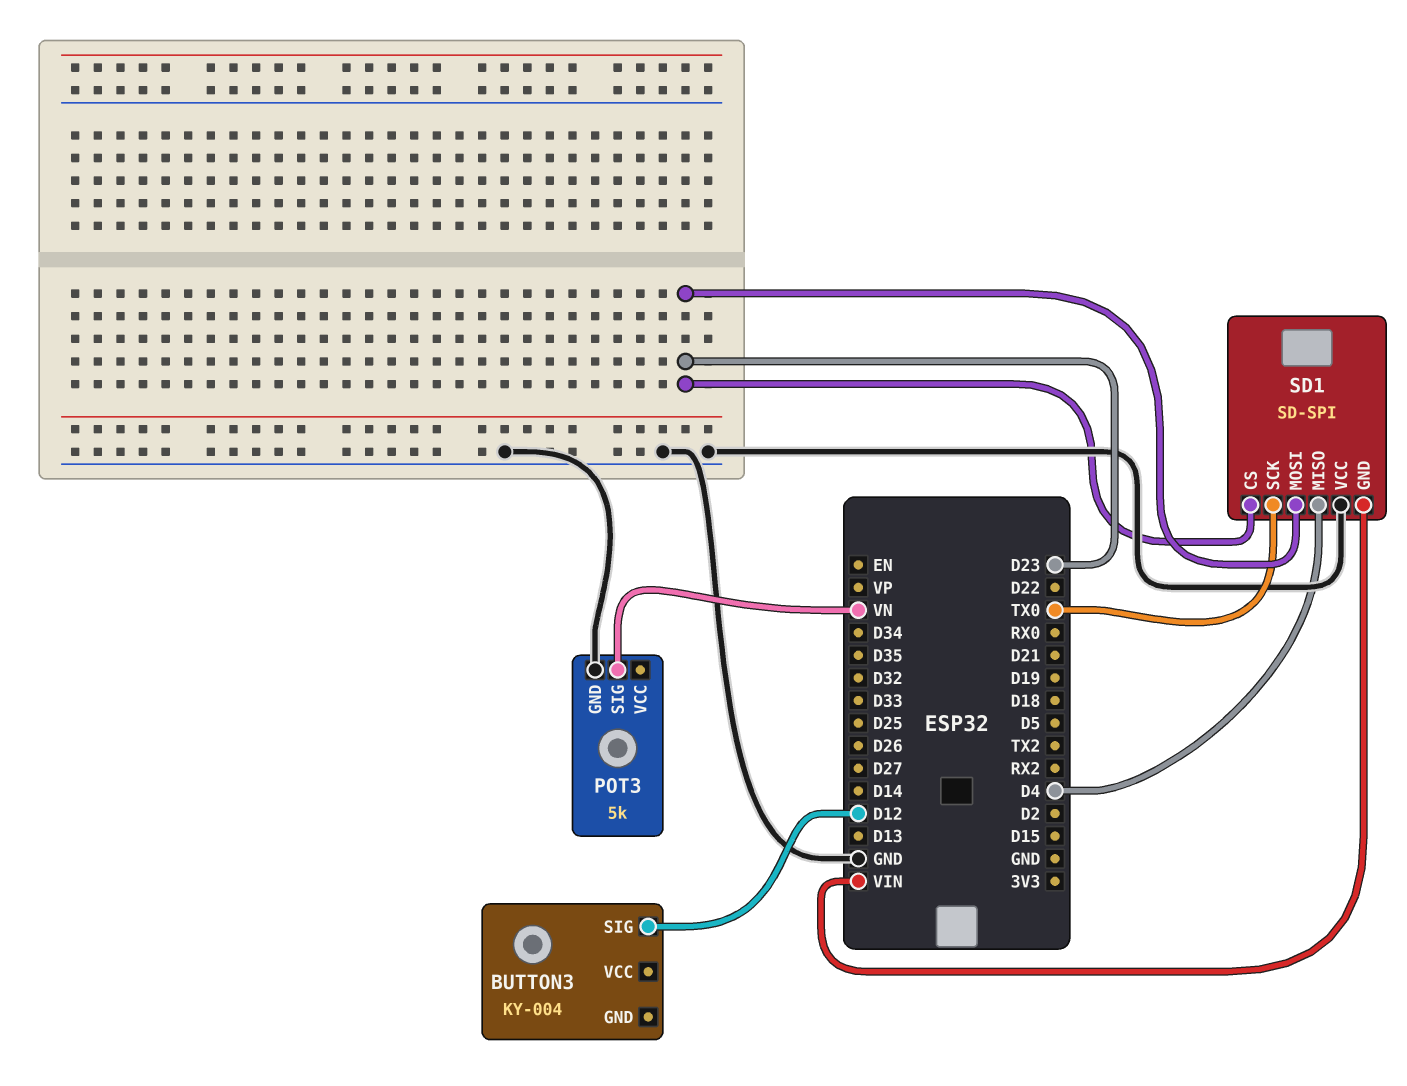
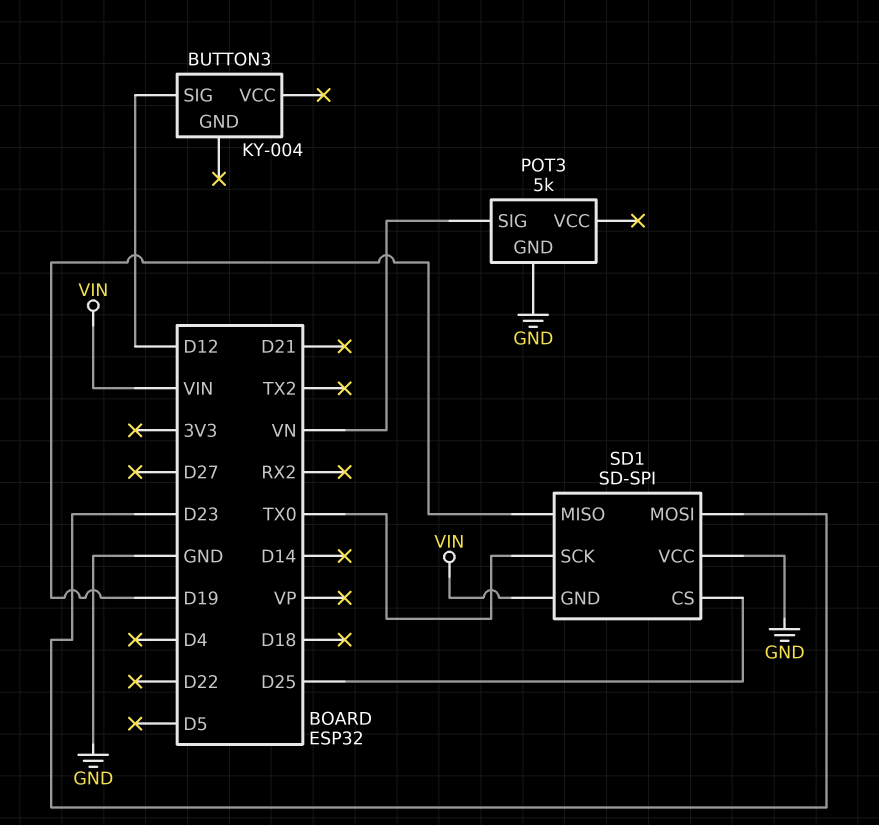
SD1 pin CS: D23 -> D25
SD1 pin MISO: D4 -> D19

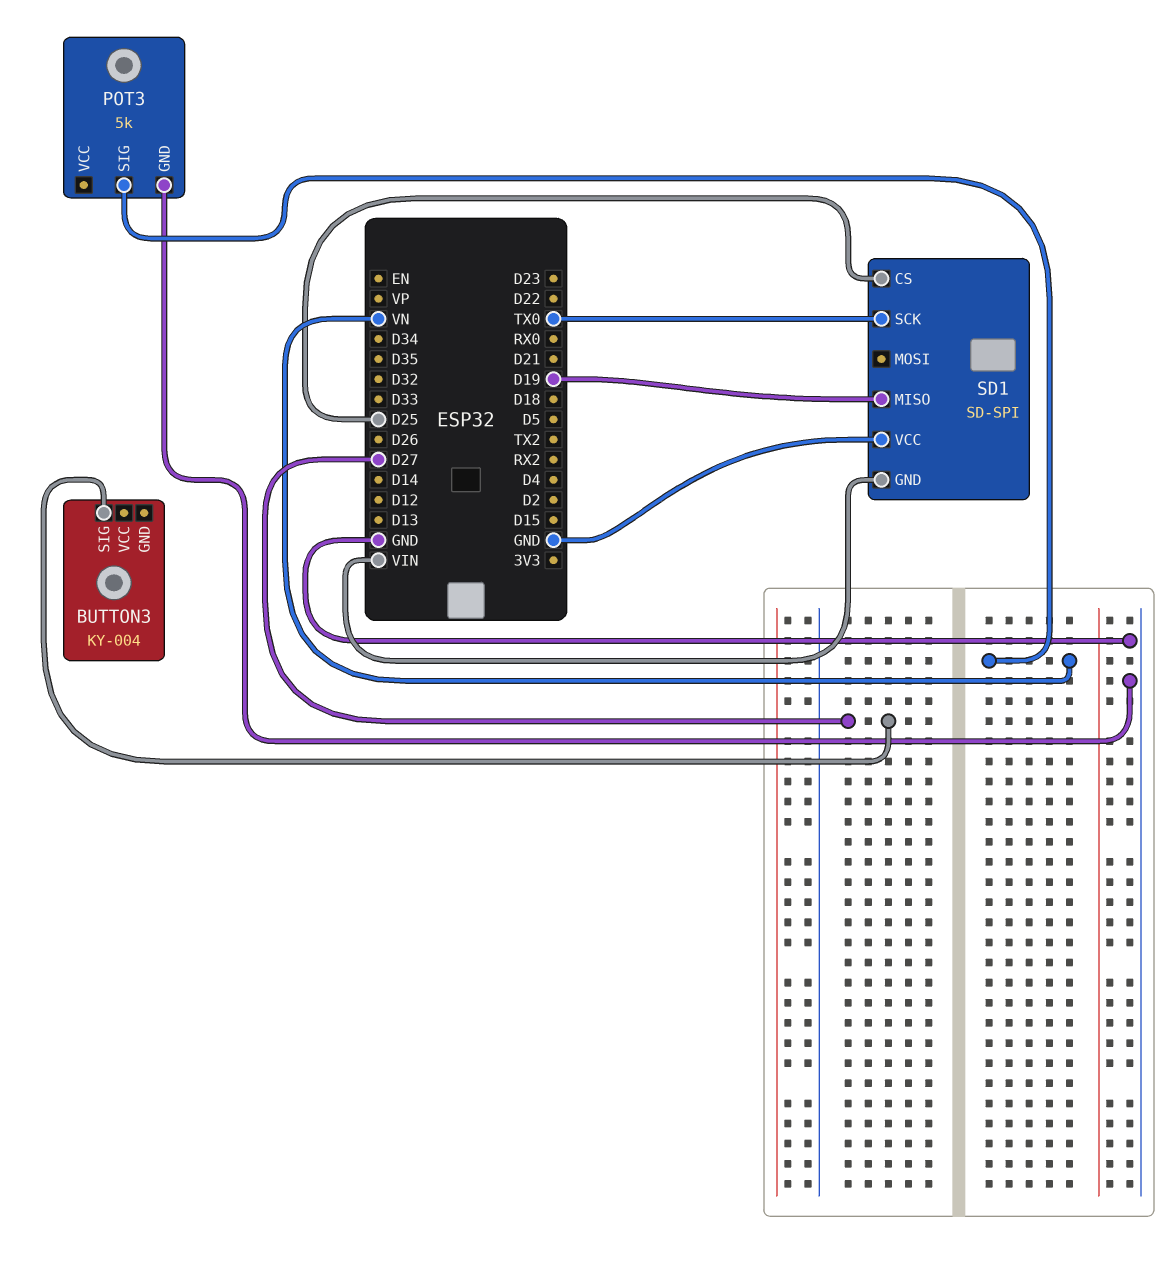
BUTTON3 pin SIG: D12 -> D27
SD1 pin MOSI: D23 -> none

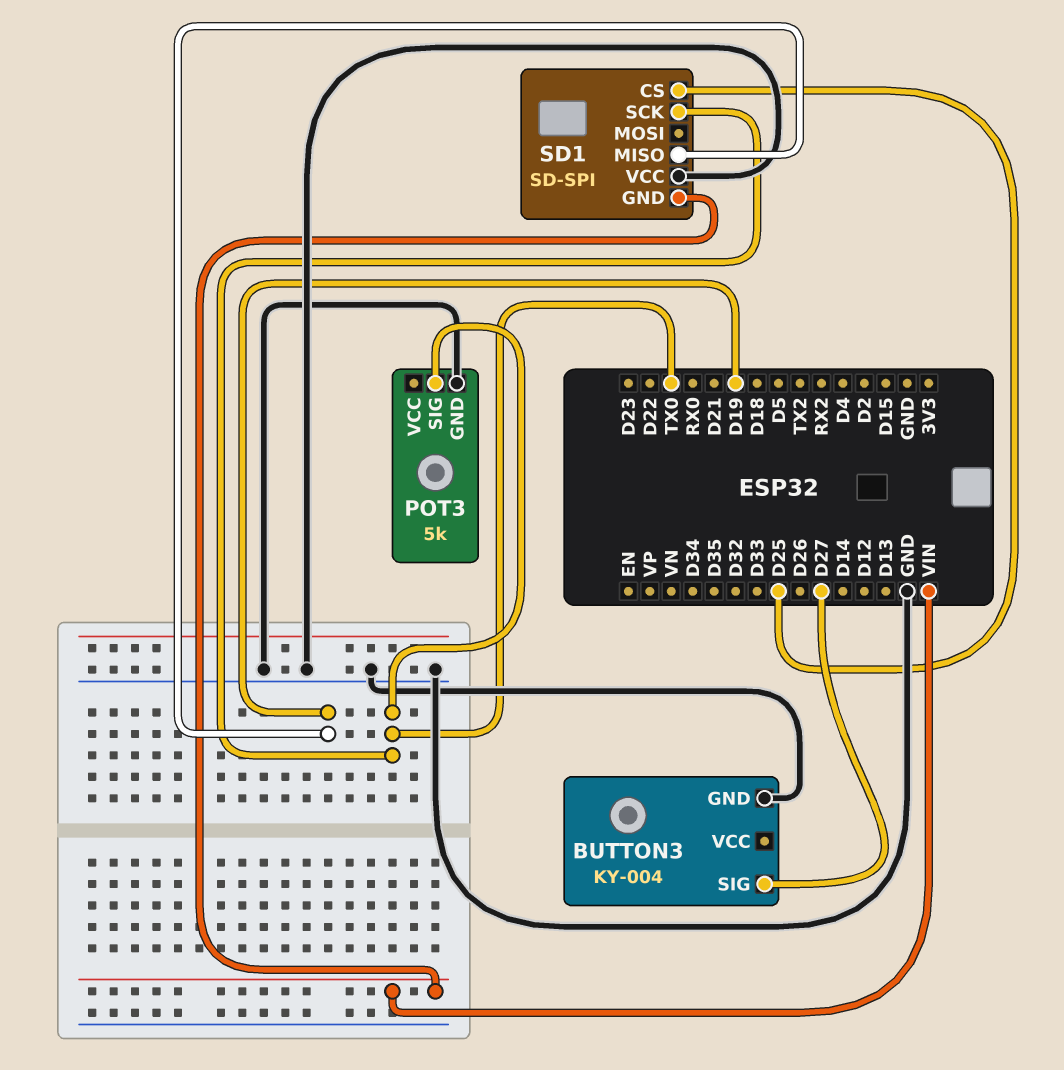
BUTTON3 pin GND: none -> GND
POT3 pin SIG: VN -> TX0

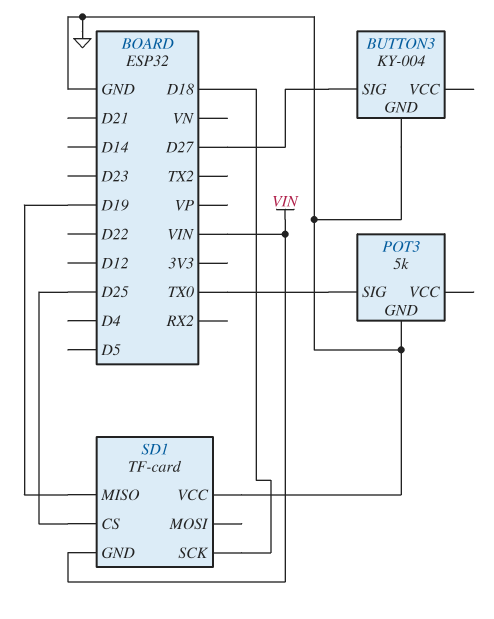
SD1: SD-SPI -> TF-card
SD1 pin SCK: TX0 -> D18

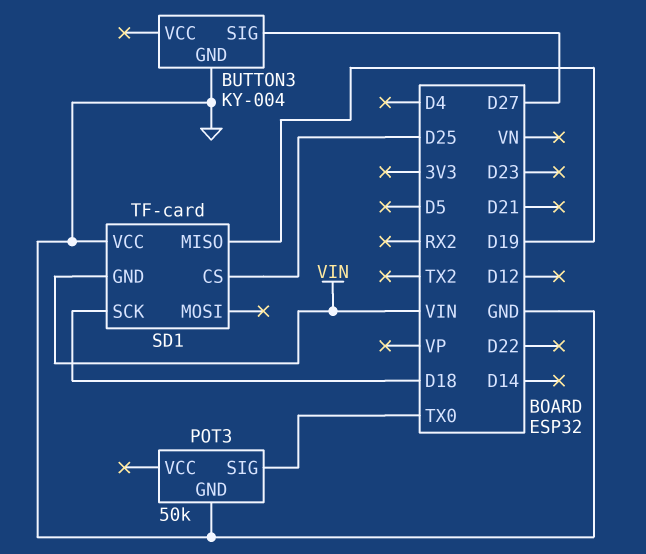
POT3: 5k -> 50k

